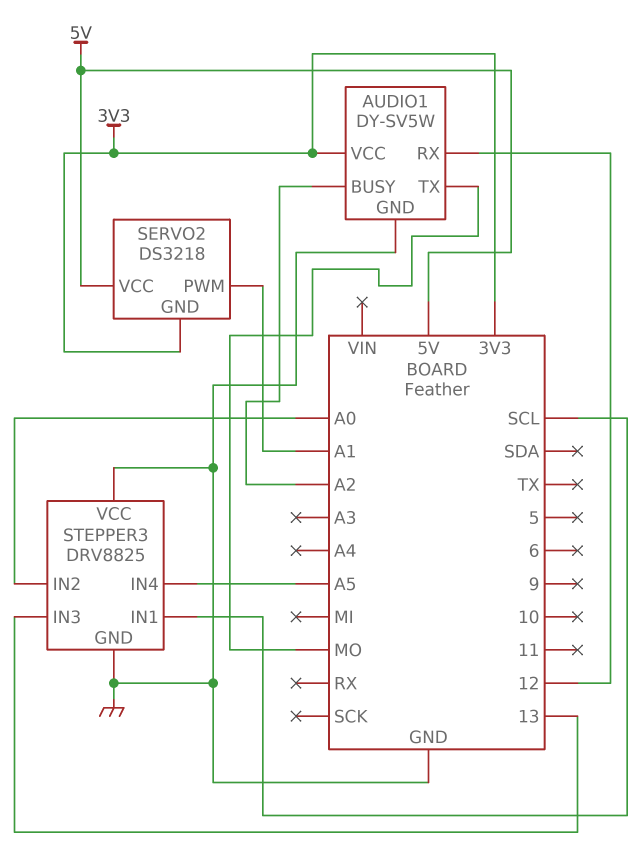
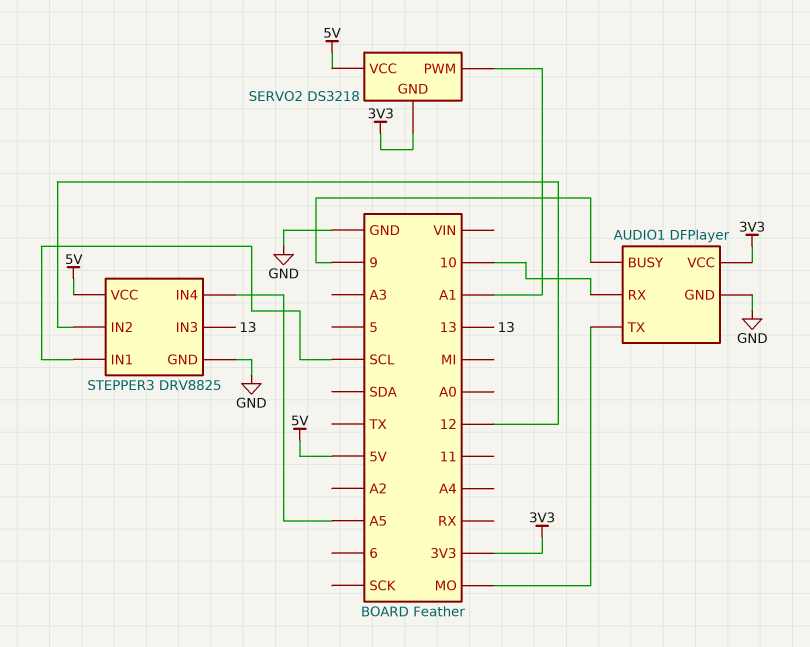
AUDIO1: DY-SV5W -> DFPlayer
AUDIO1 pin BUSY: A2 -> 9
AUDIO1 pin RX: 12 -> 10
STEPPER3 pin IN2: A0 -> 12
STEPPER3 pin VCC: GND -> 5V

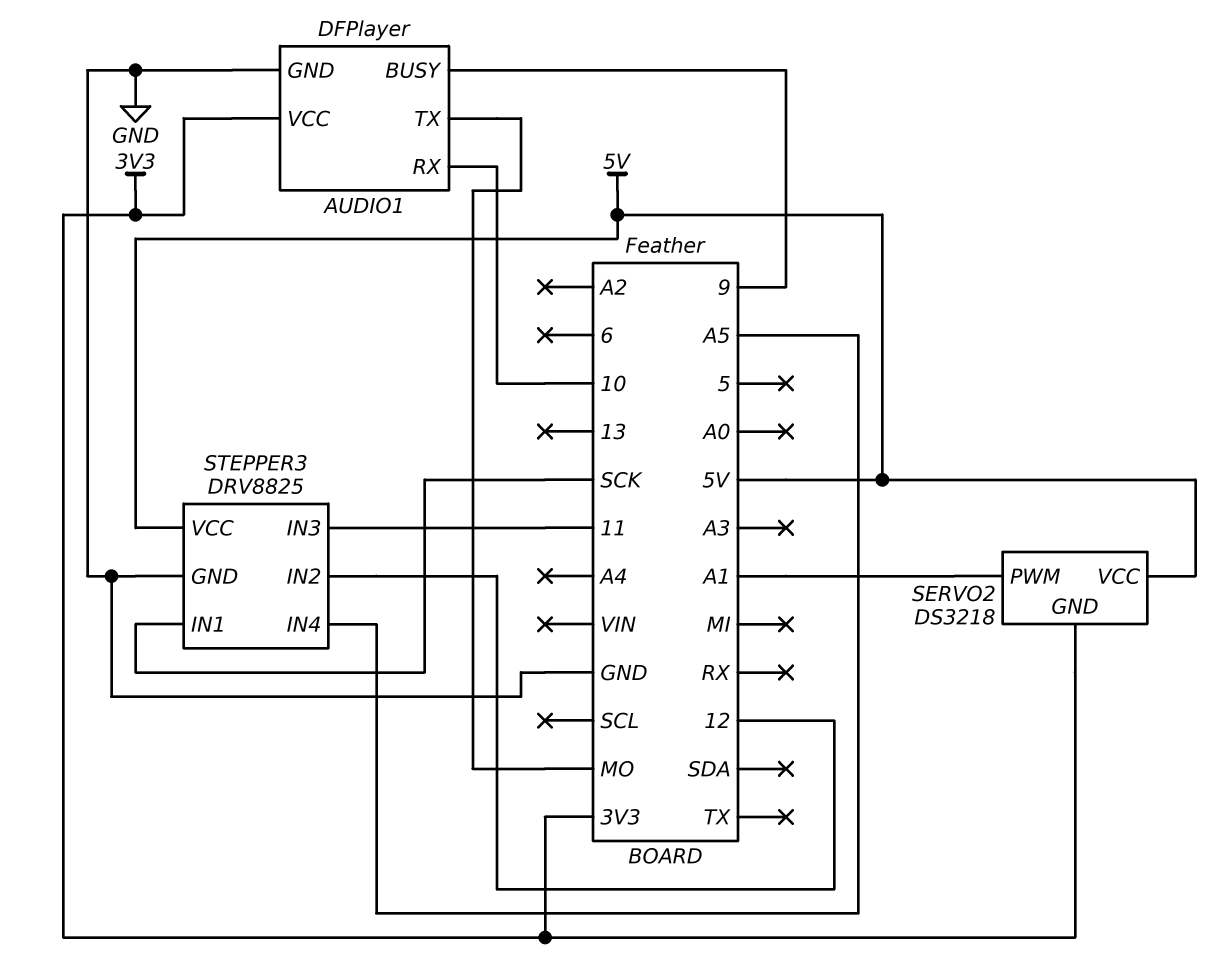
STEPPER3 pin IN1: SCL -> SCK
STEPPER3 pin IN3: 13 -> 11

